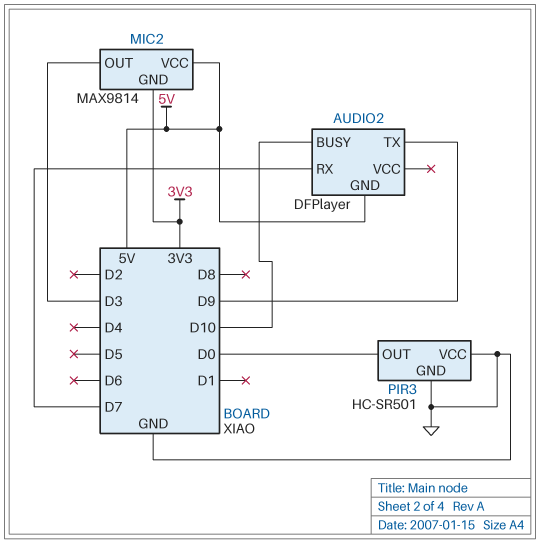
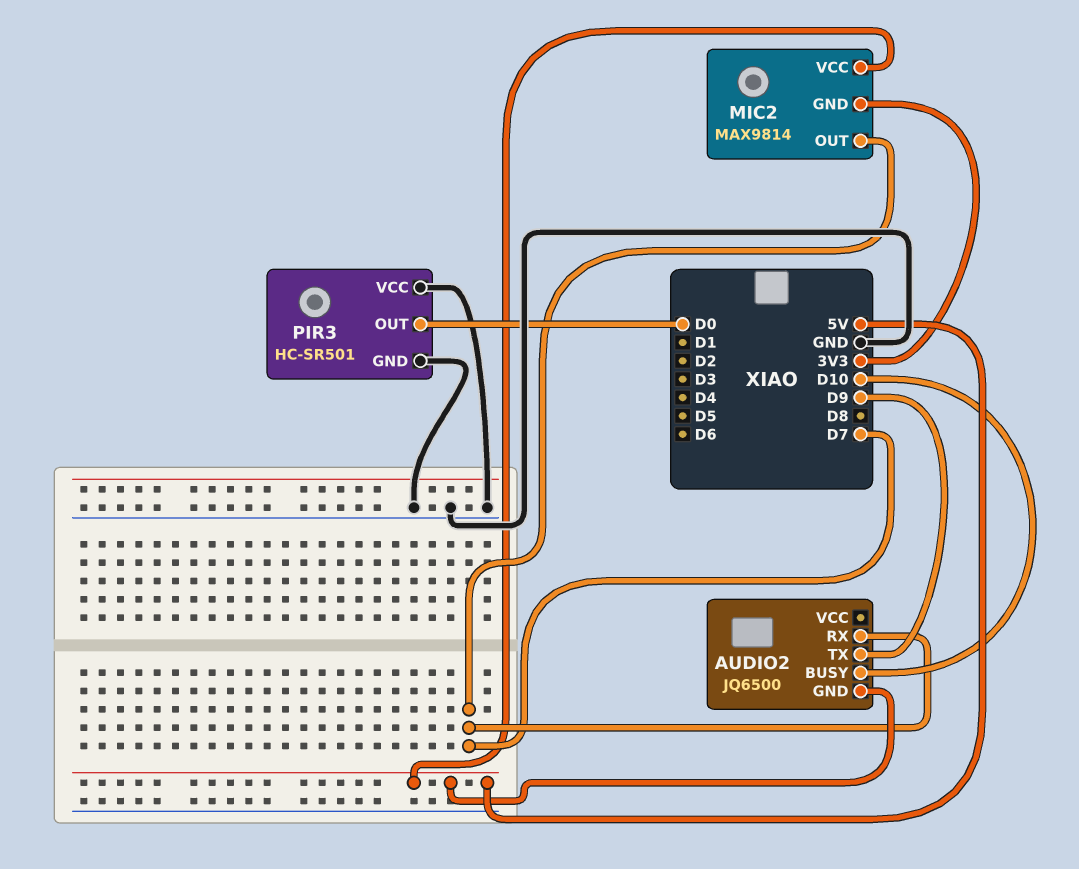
AUDIO2: DFPlayer -> JQ6500
MIC2 pin OUT: D3 -> D7

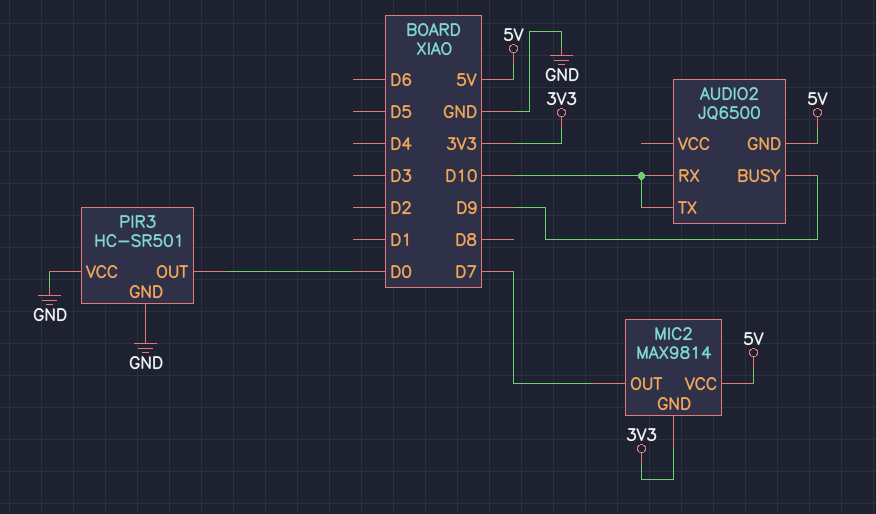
AUDIO2 pin BUSY: D10 -> D9
AUDIO2 pin RX: D7 -> D10
AUDIO2 pin TX: D9 -> D10

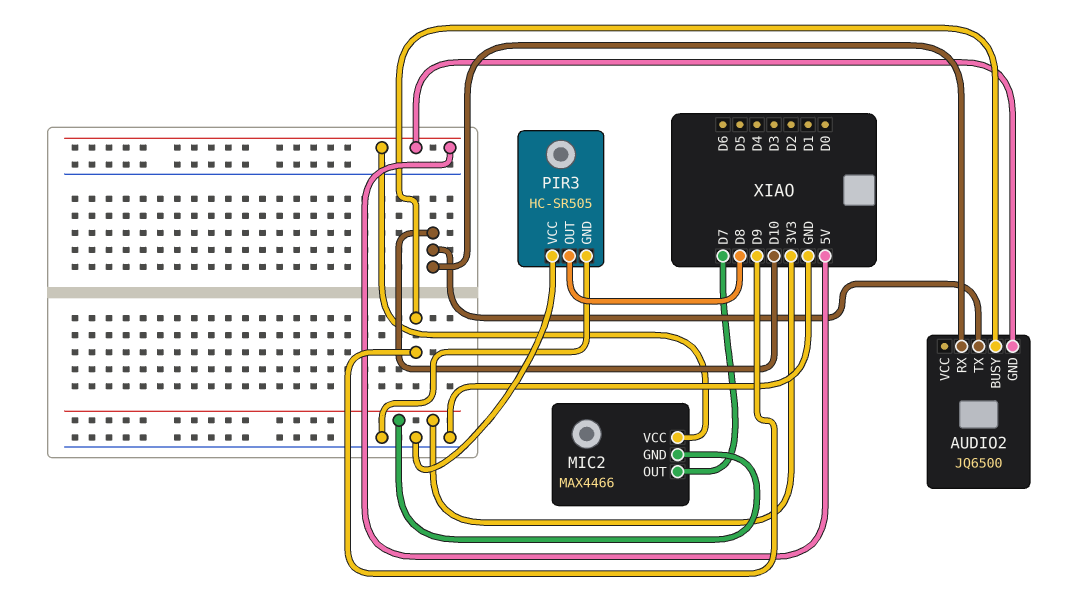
MIC2: MAX9814 -> MAX4466
PIR3: HC-SR501 -> HC-SR505
PIR3 pin OUT: D0 -> D8

